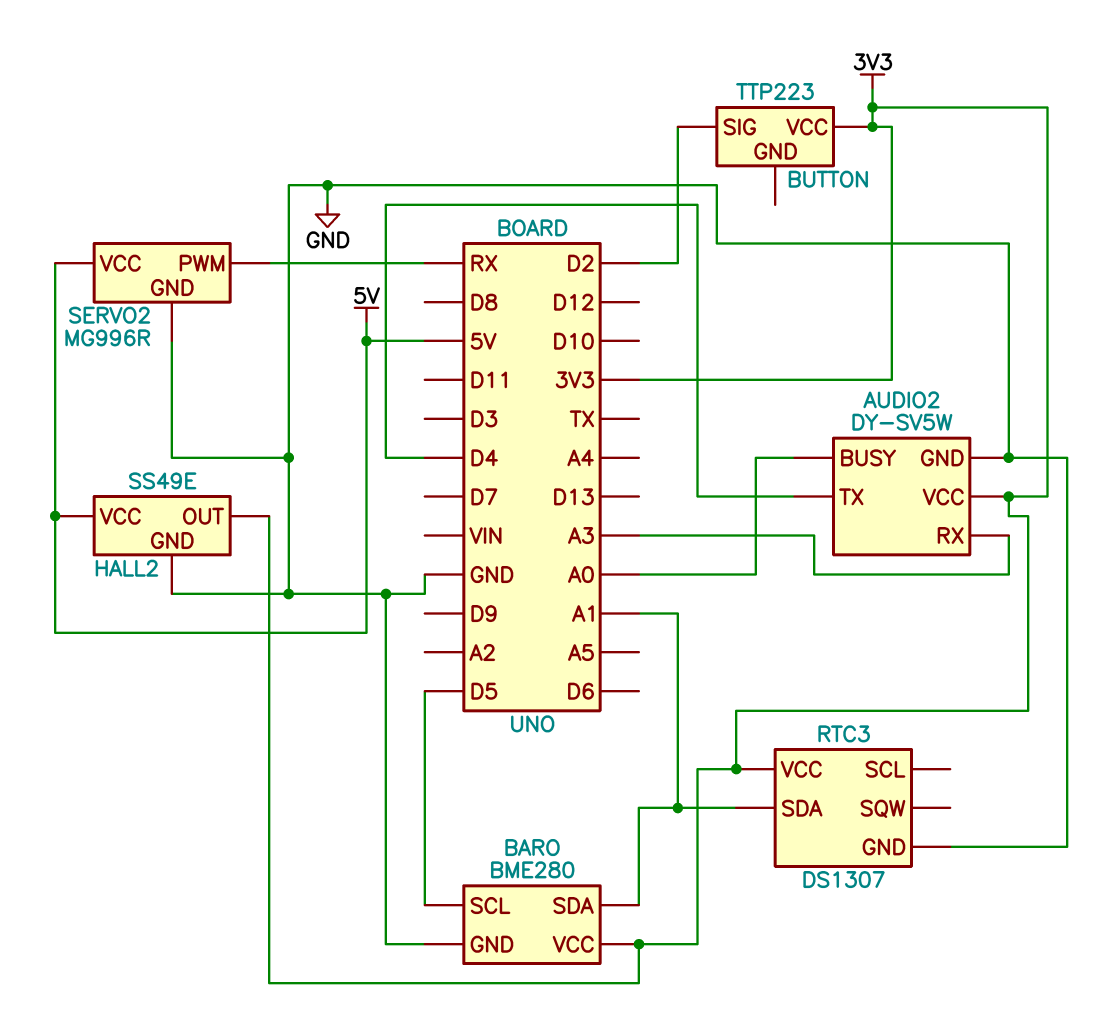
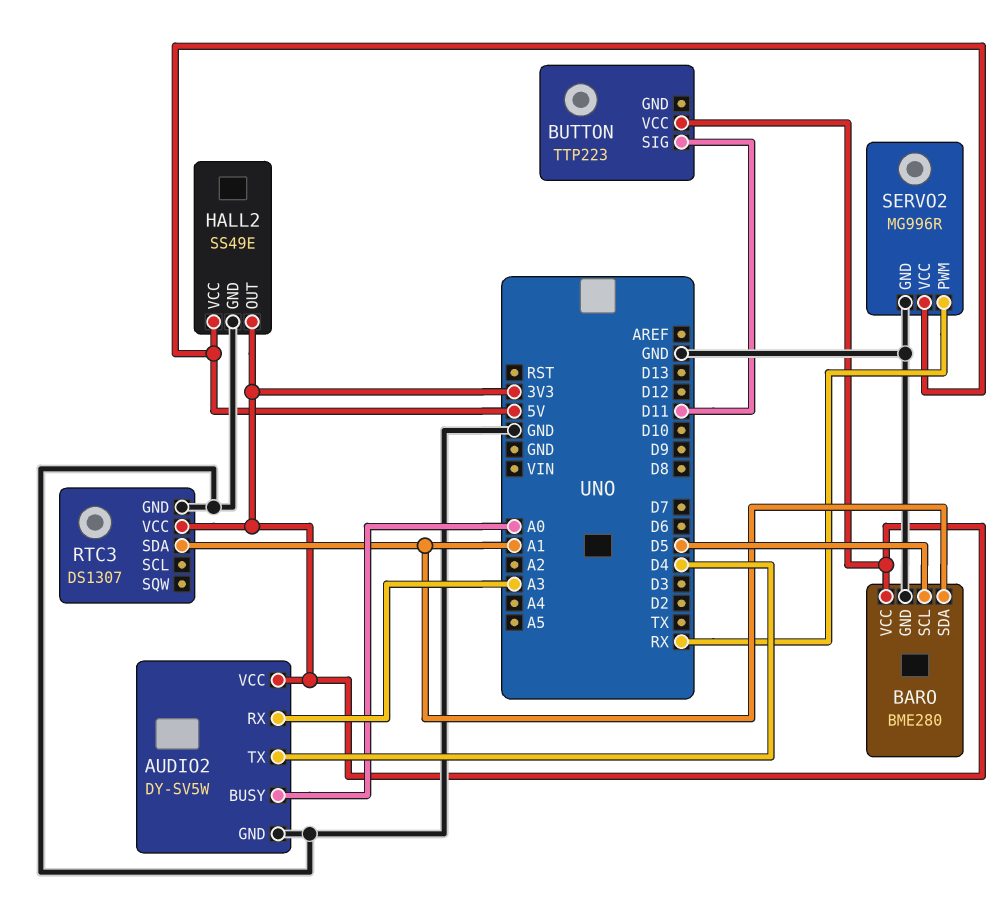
BUTTON pin SIG: D2 -> D11

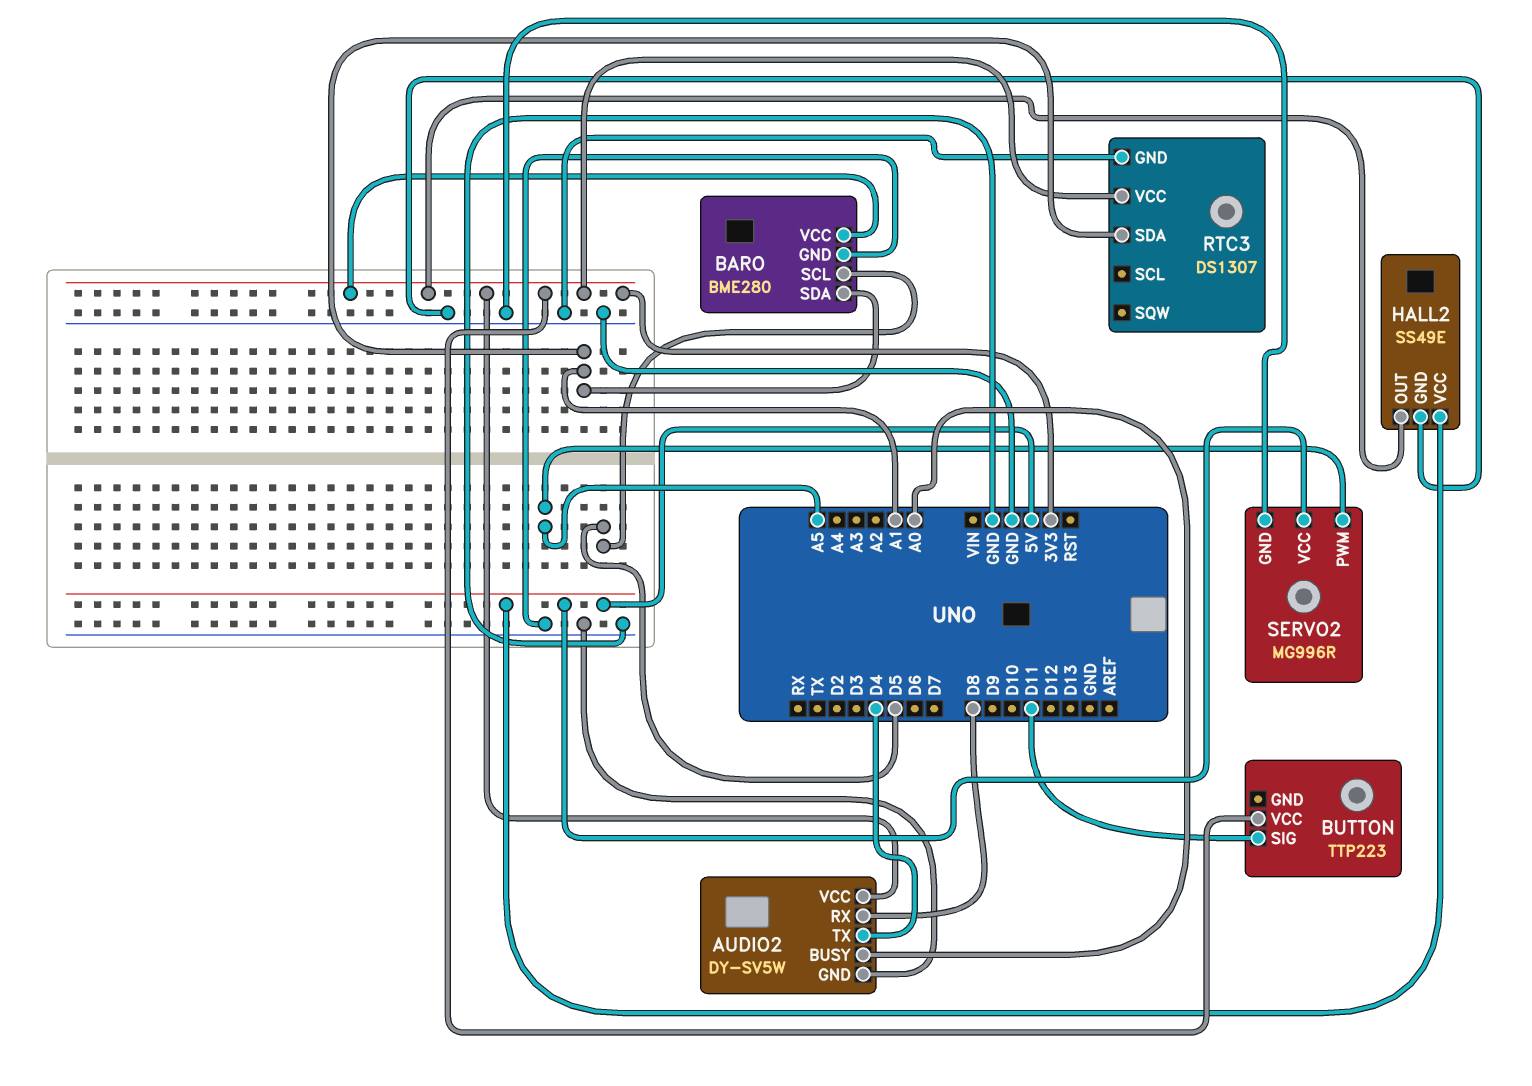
AUDIO2 pin RX: A3 -> D8
SERVO2 pin PWM: RX -> A5

